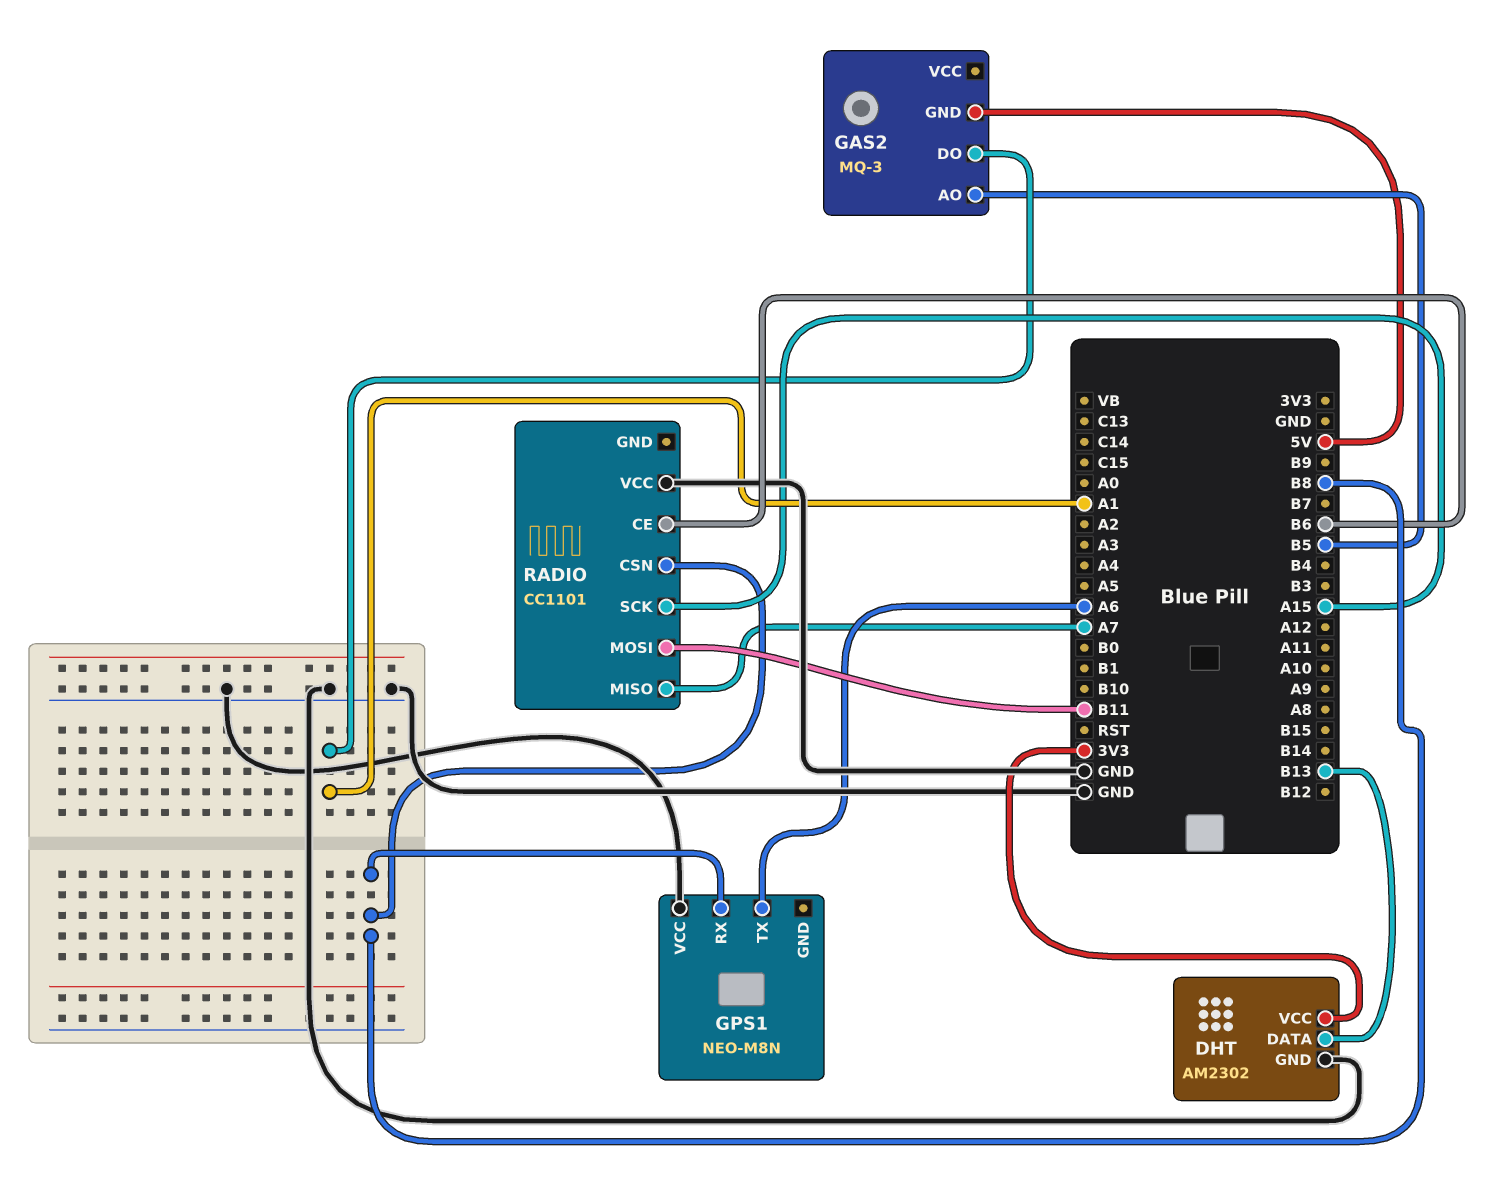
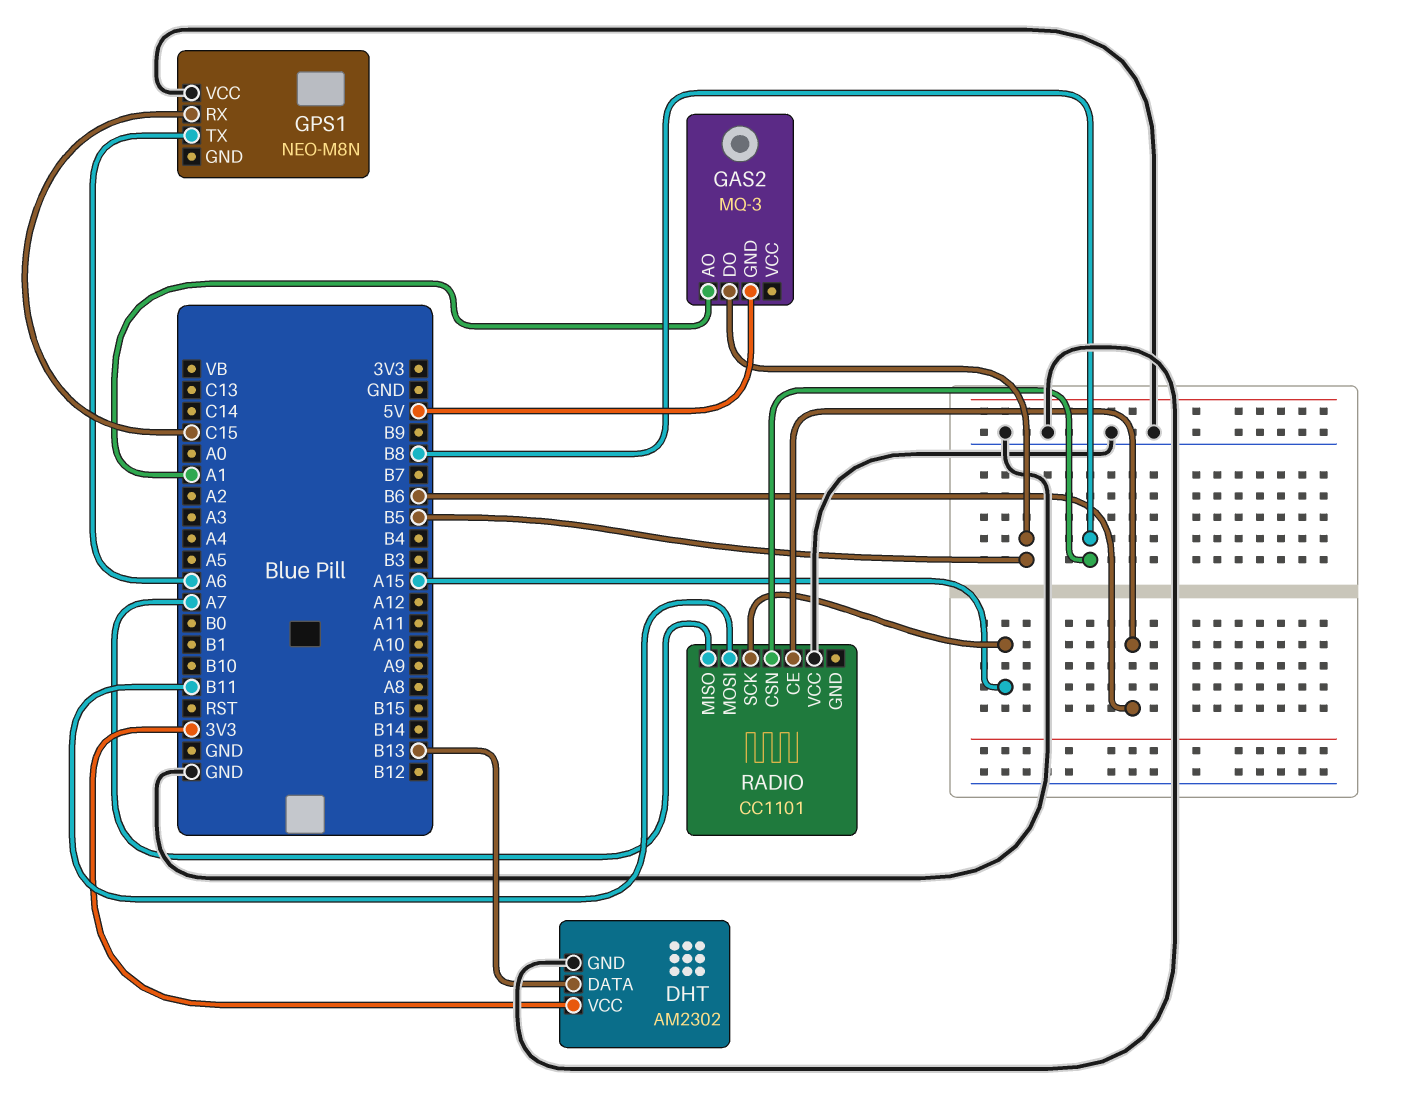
GAS2 pin AO: B5 -> A1
GAS2 pin DO: A1 -> B5
GPS1 pin RX: B8 -> C15

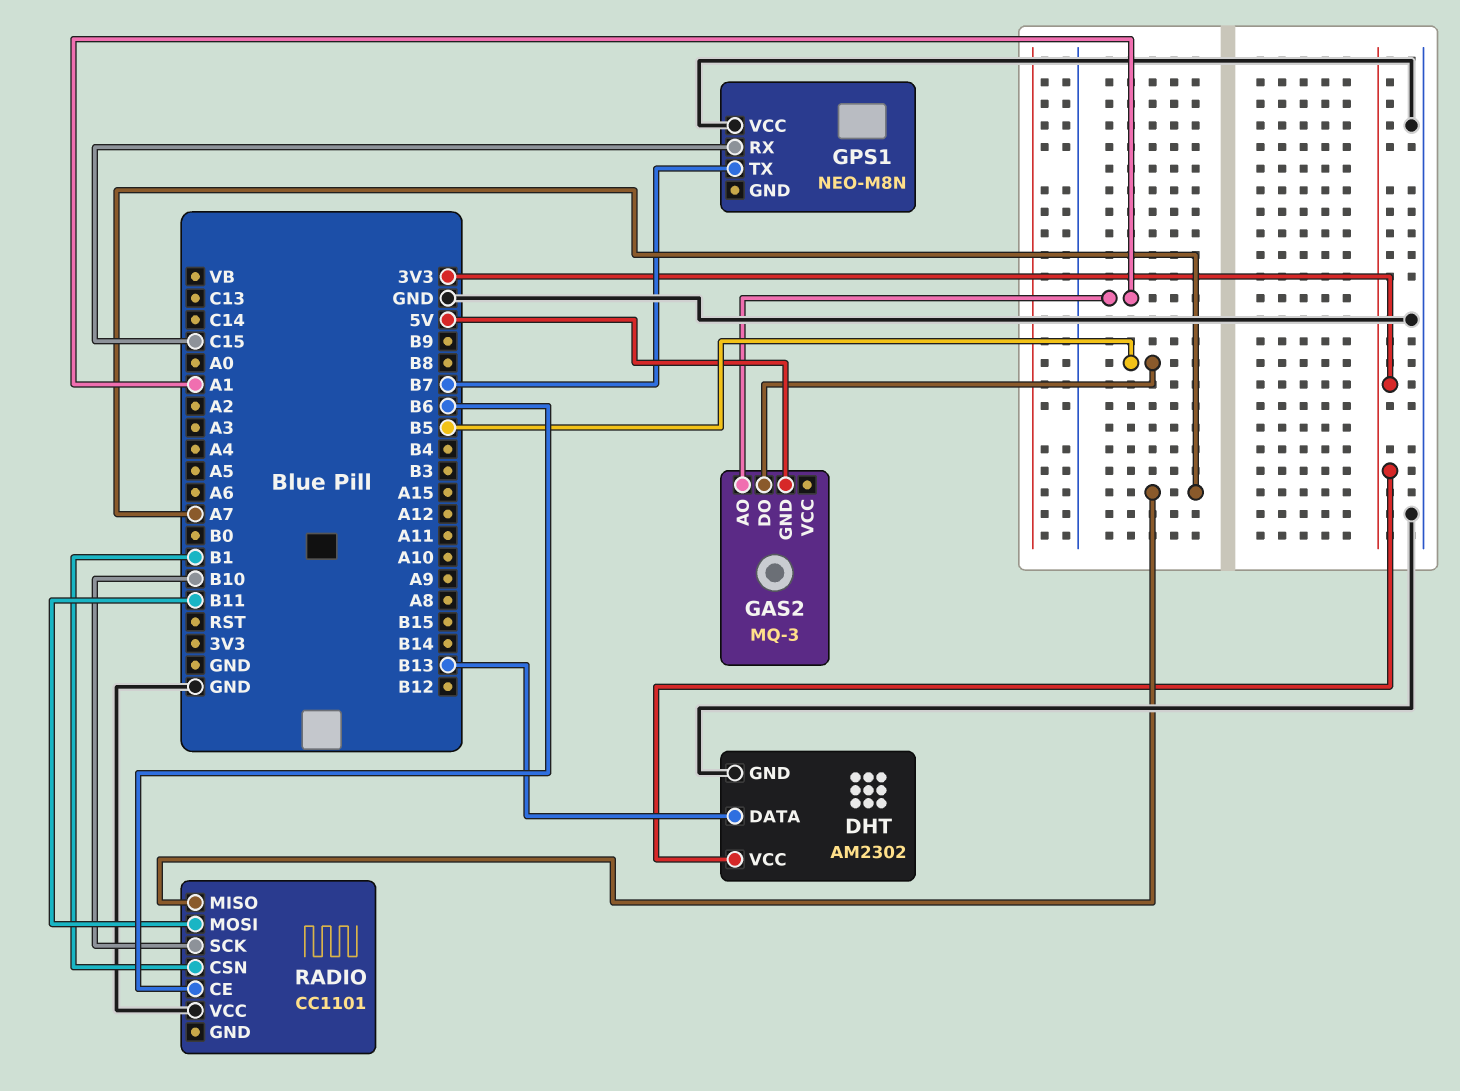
GPS1 pin TX: A6 -> B7
RADIO pin CSN: B8 -> B1
RADIO pin SCK: A15 -> B10

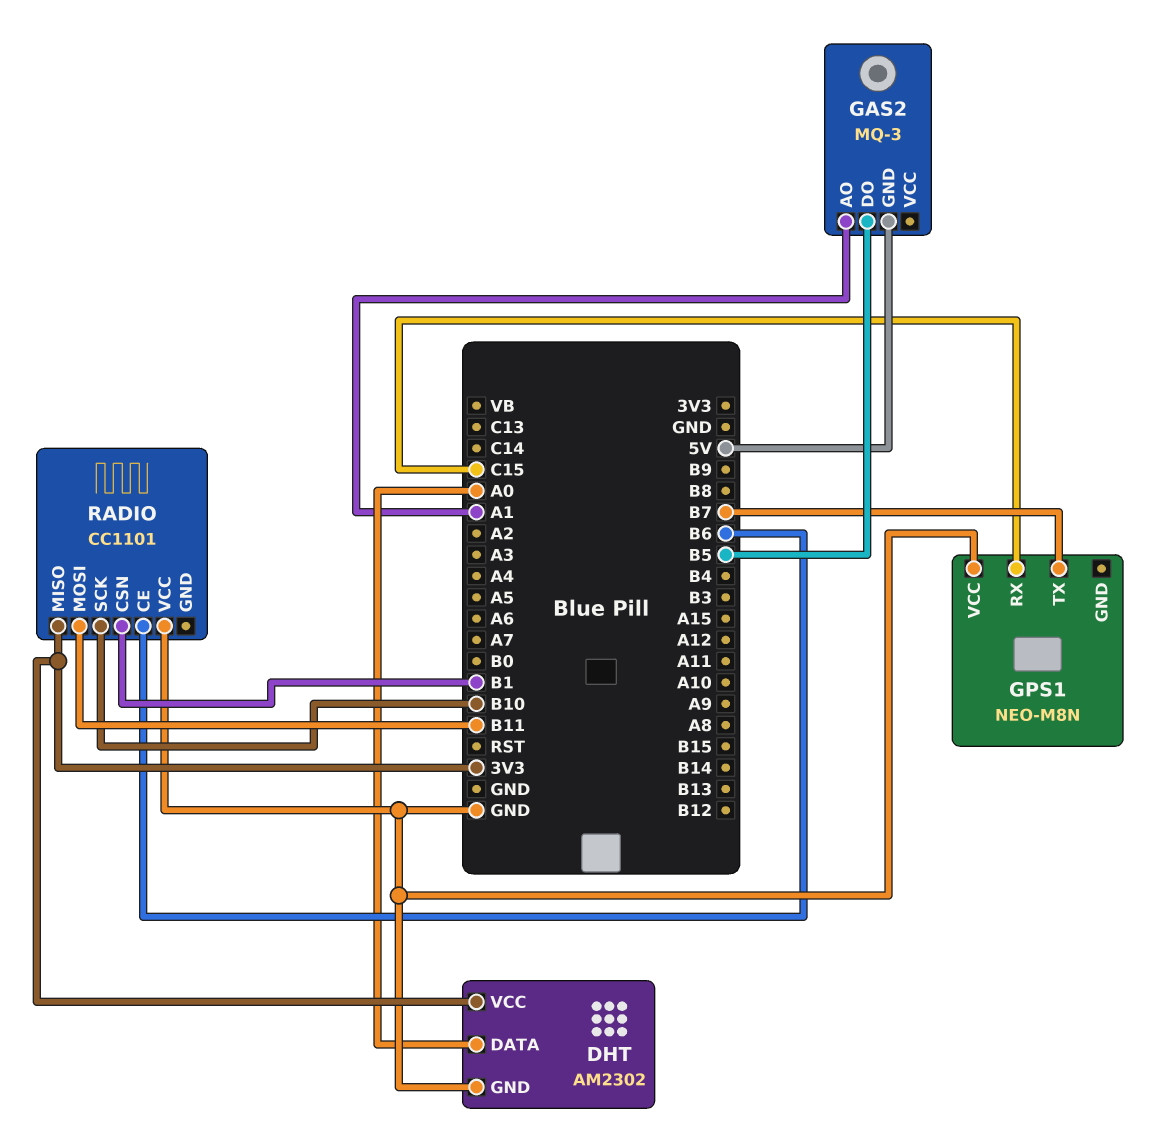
DHT pin DATA: B13 -> A0
RADIO pin MISO: A7 -> 3V3

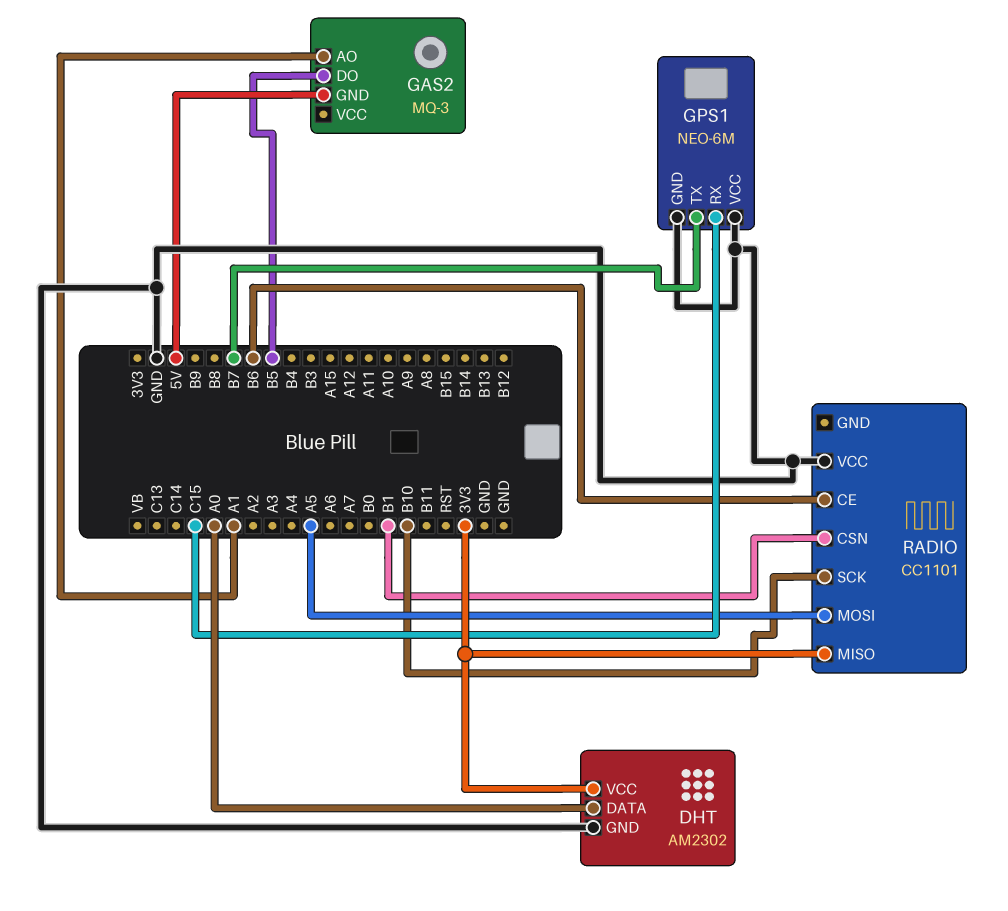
GPS1: NEO-M8N -> NEO-6M
GPS1 pin GND: none -> GND
RADIO pin MOSI: B11 -> A5

